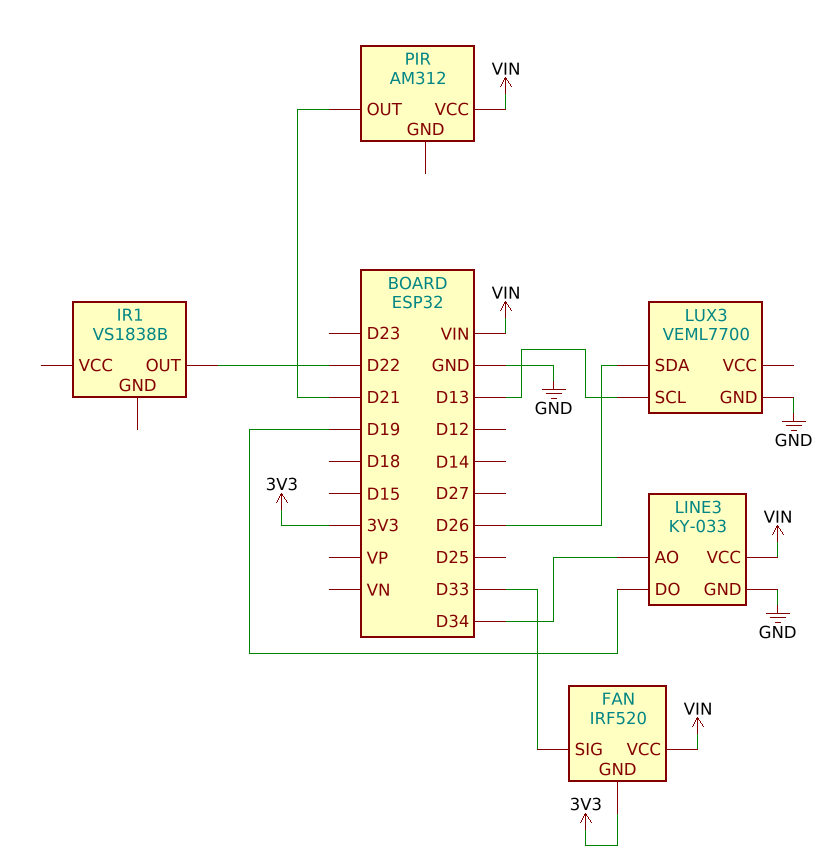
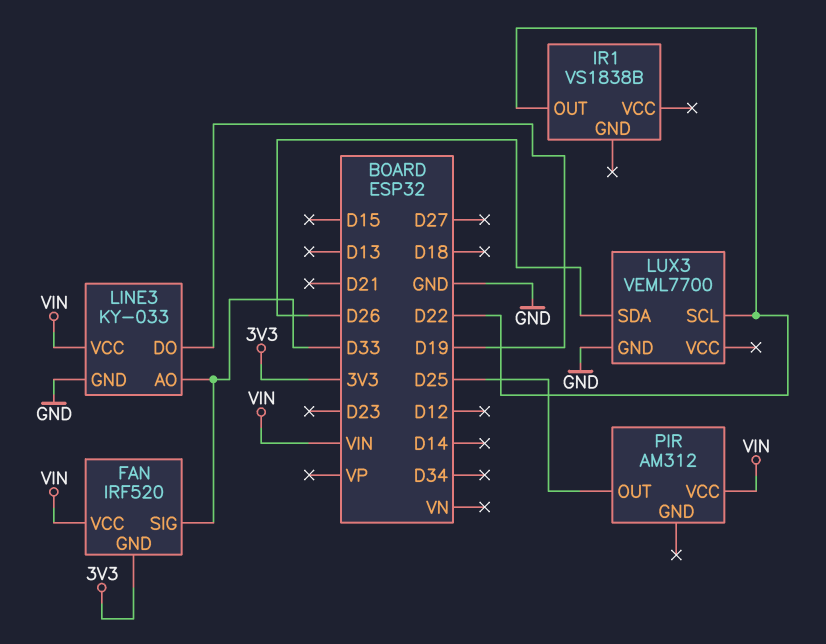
LINE3 pin AO: D34 -> D33
LUX3 pin SCL: D13 -> D22
PIR pin OUT: D21 -> D25

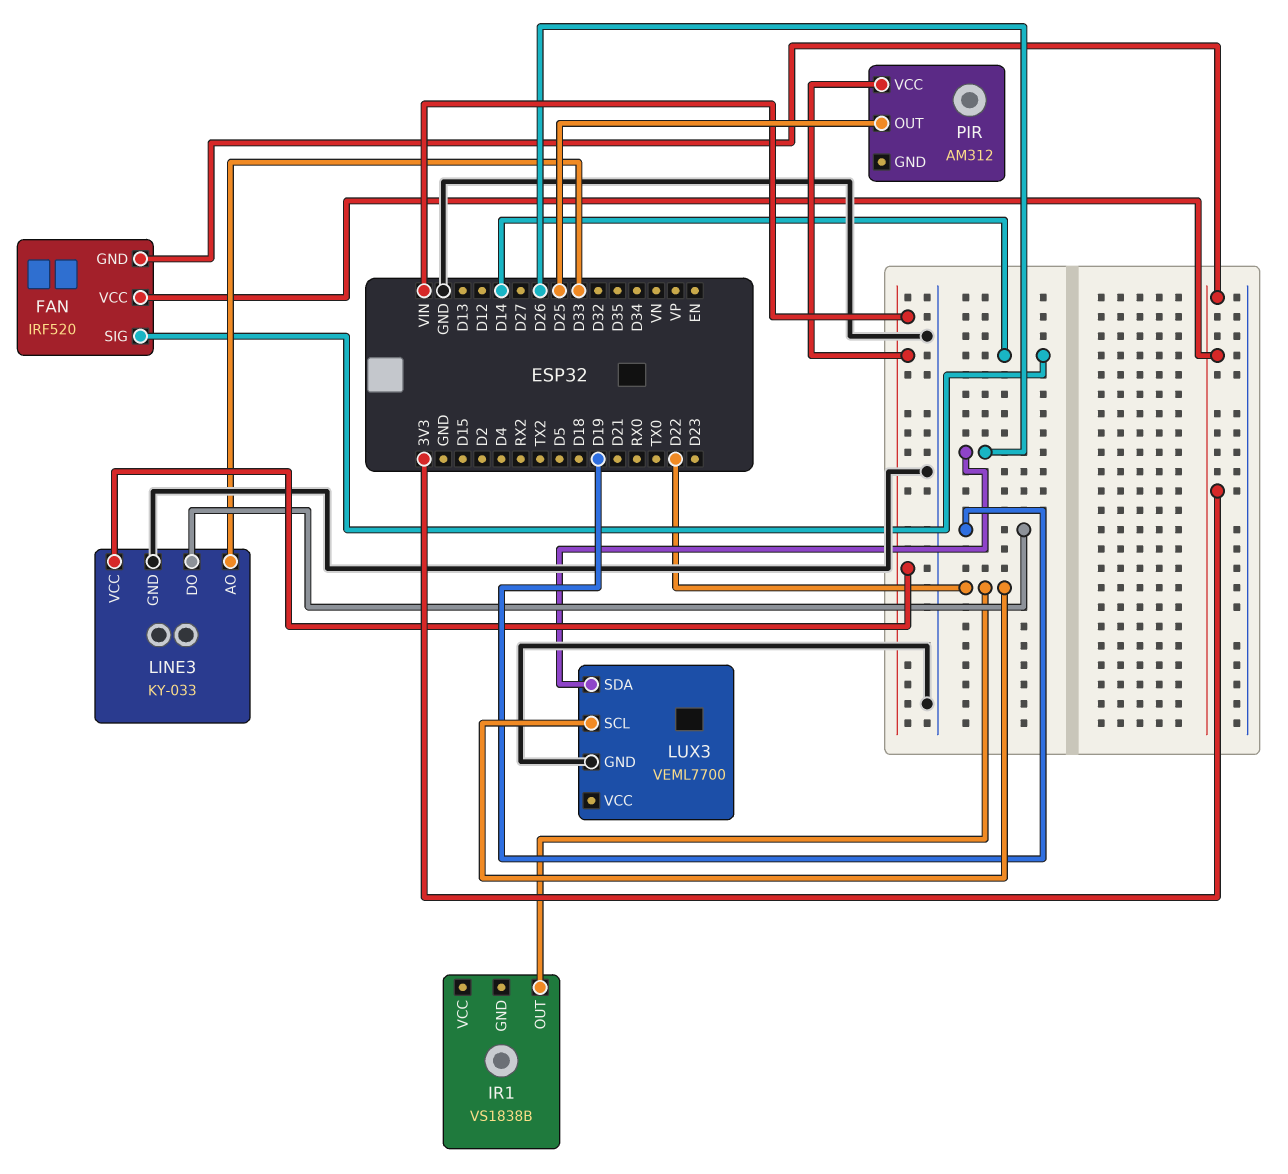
FAN pin SIG: D33 -> D14
FAN pin VCC: VIN -> 3V3

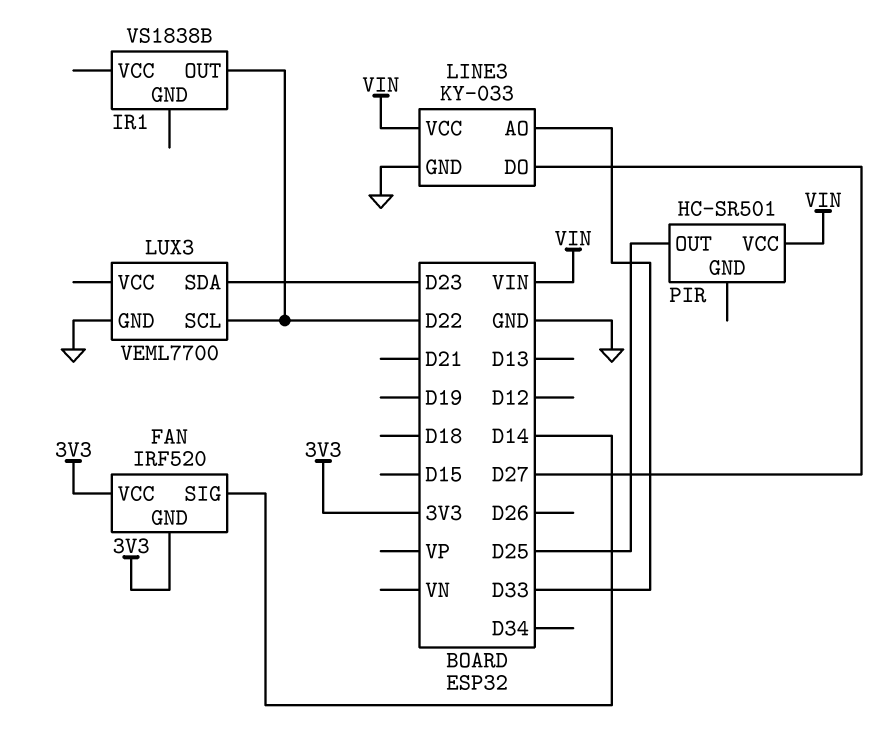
LINE3 pin DO: D19 -> D27
LUX3 pin SDA: D26 -> D23
PIR: AM312 -> HC-SR501

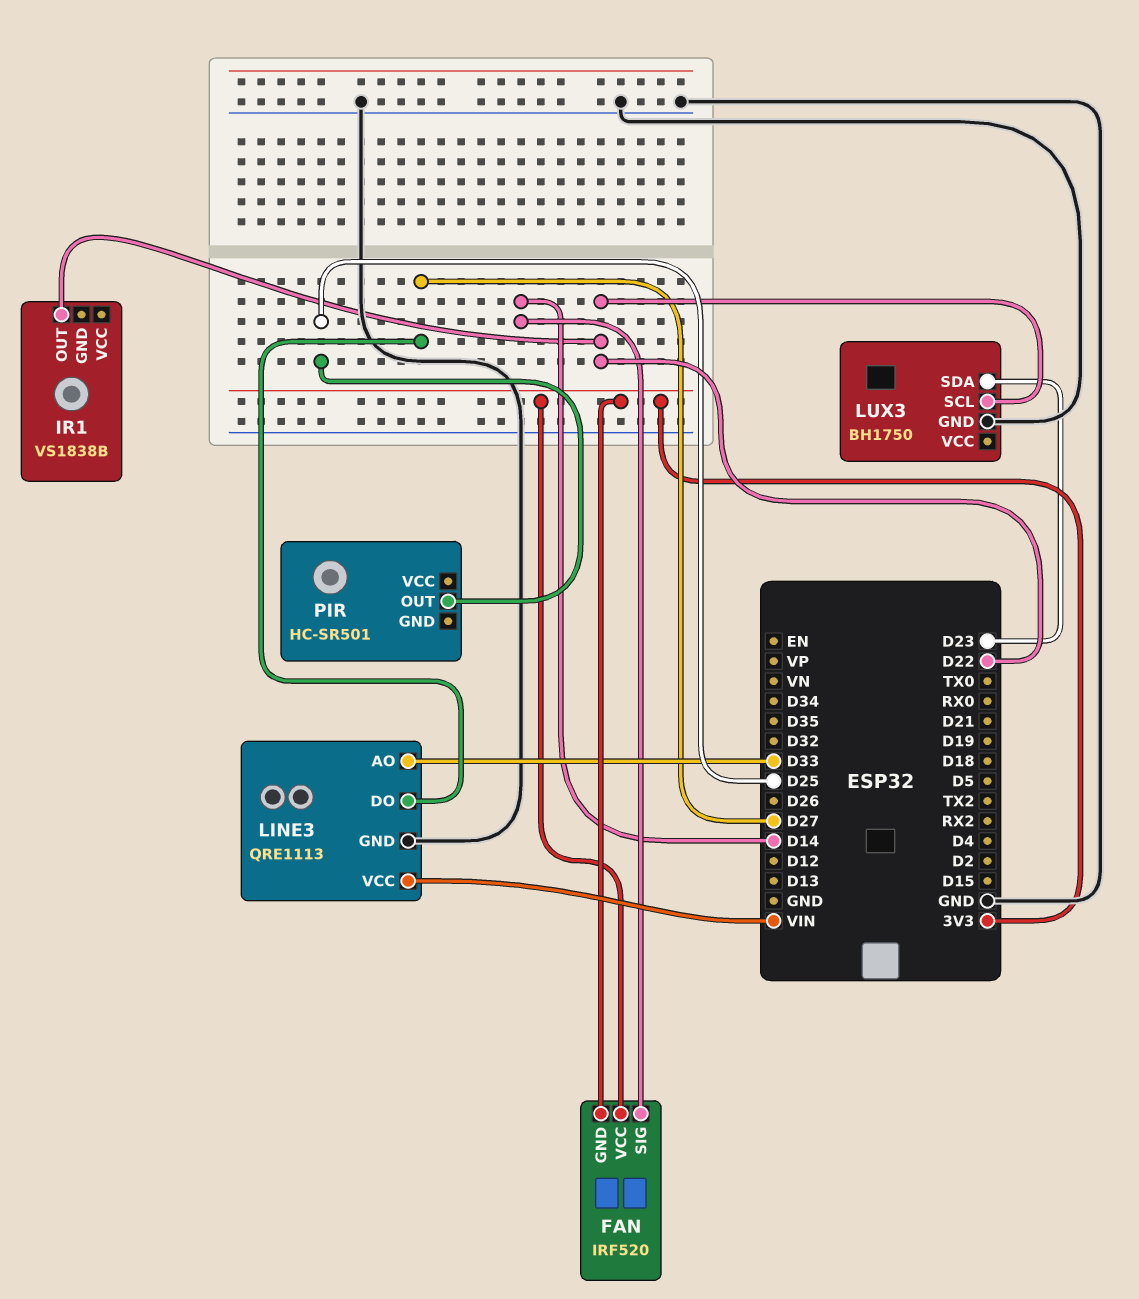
LINE3: KY-033 -> QRE1113
LUX3: VEML7700 -> BH1750
PIR pin VCC: VIN -> none

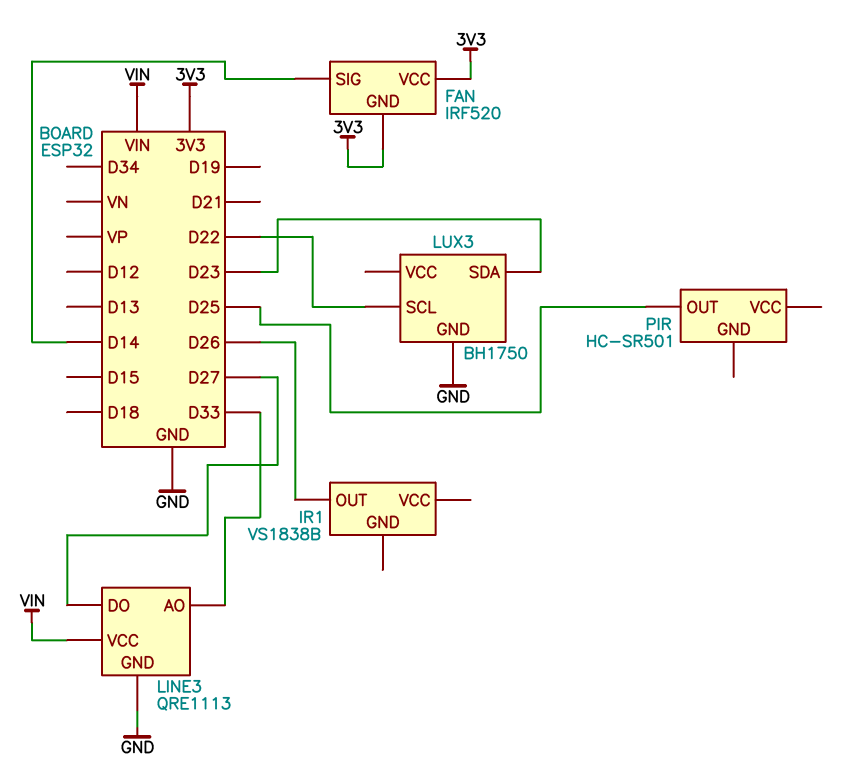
IR1 pin OUT: D22 -> D26

